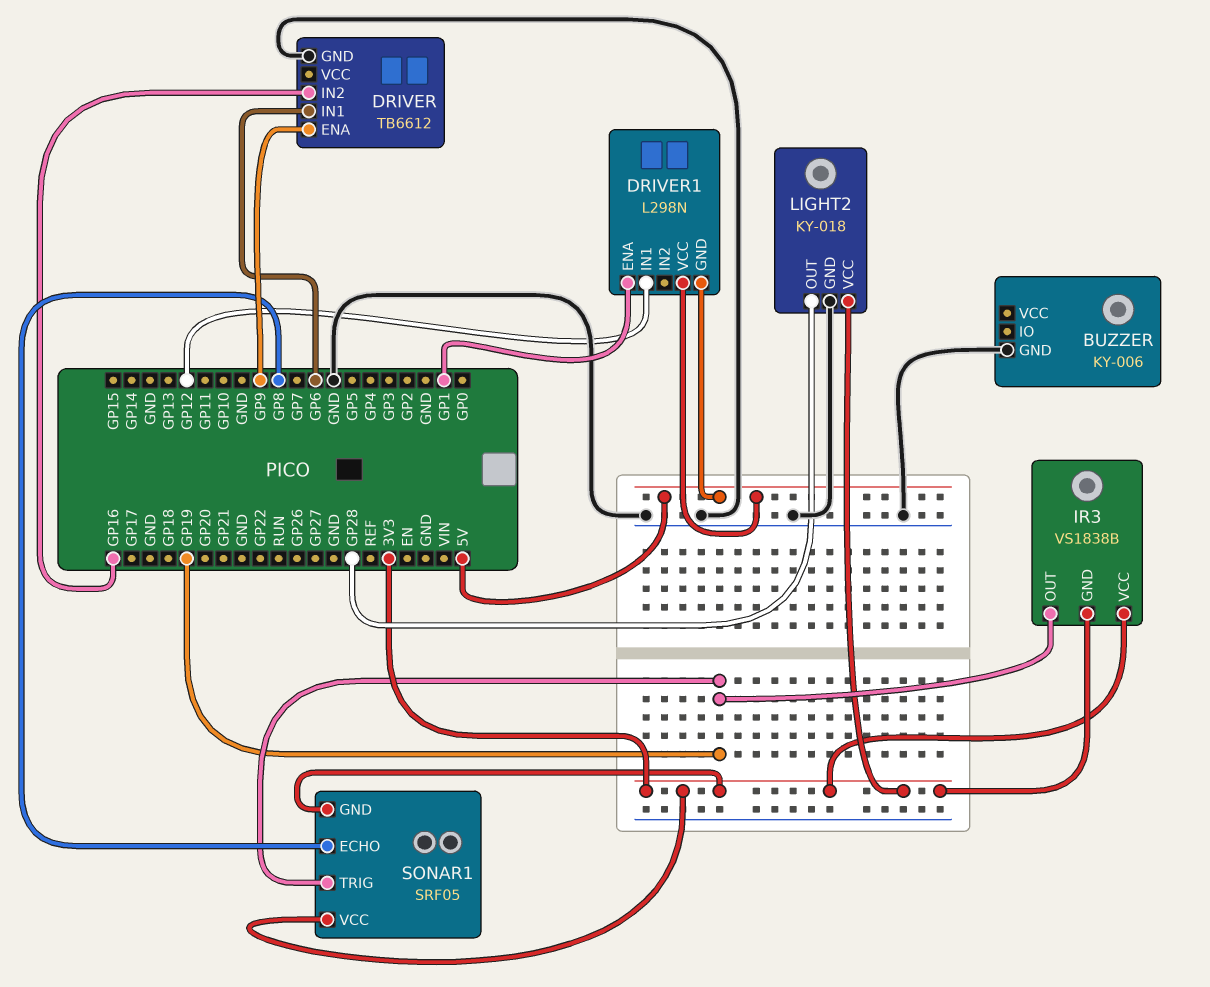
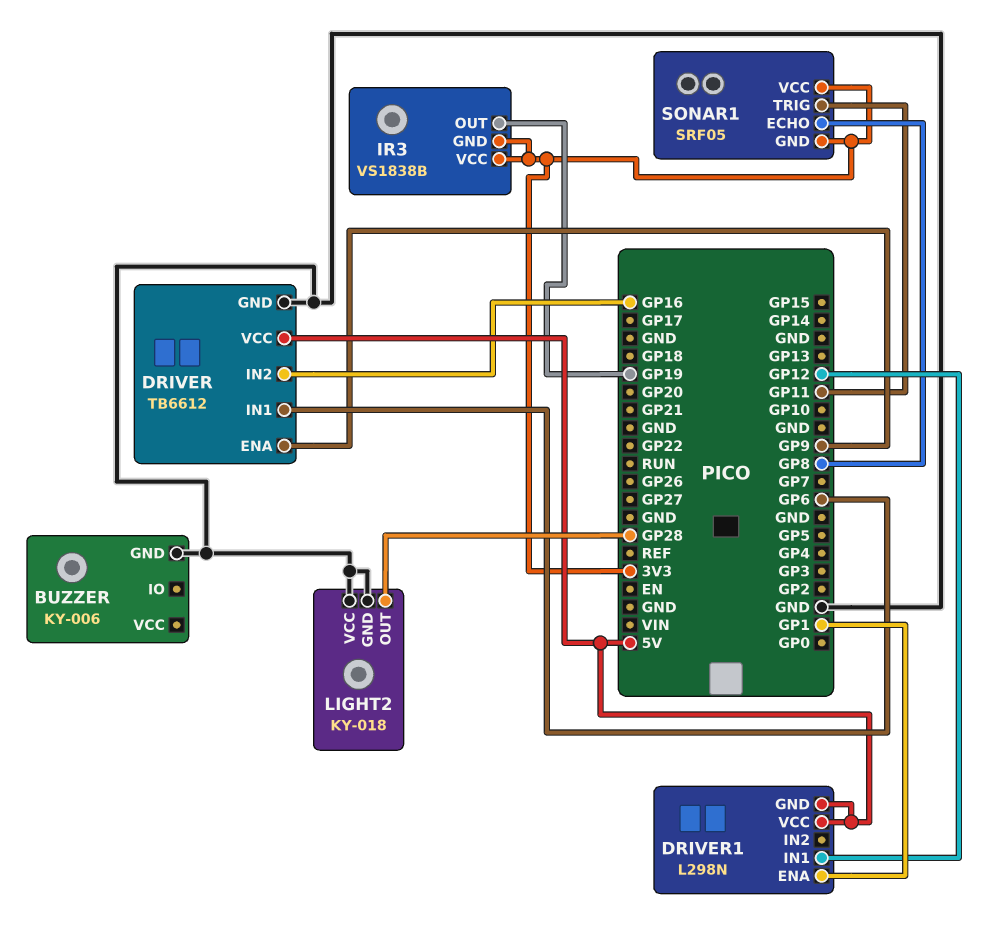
DRIVER pin VCC: none -> 5V
LIGHT2 pin VCC: 3V3 -> GND
SONAR1 pin TRIG: GP19 -> GP11

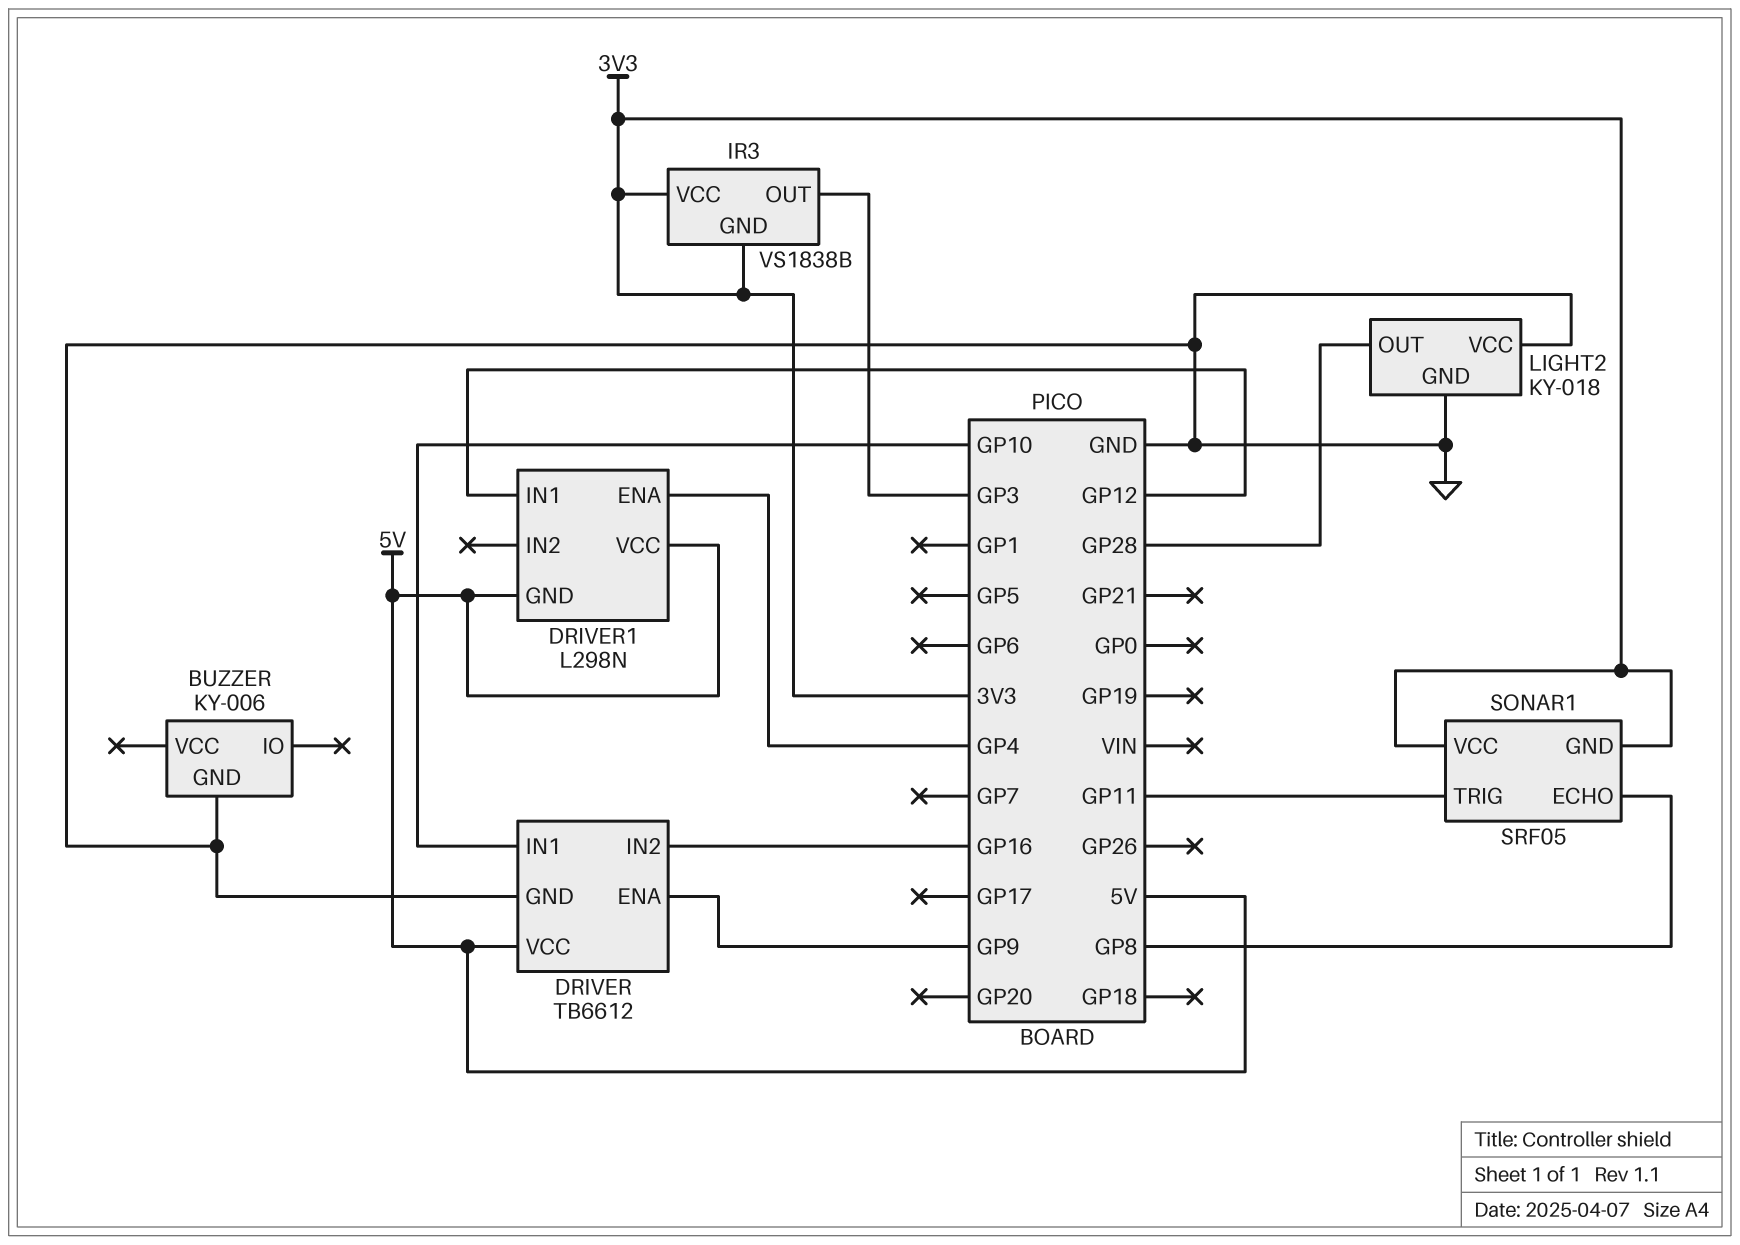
DRIVER pin IN1: GP6 -> GP10
DRIVER1 pin ENA: GP1 -> GP4
IR3 pin OUT: GP19 -> GP3

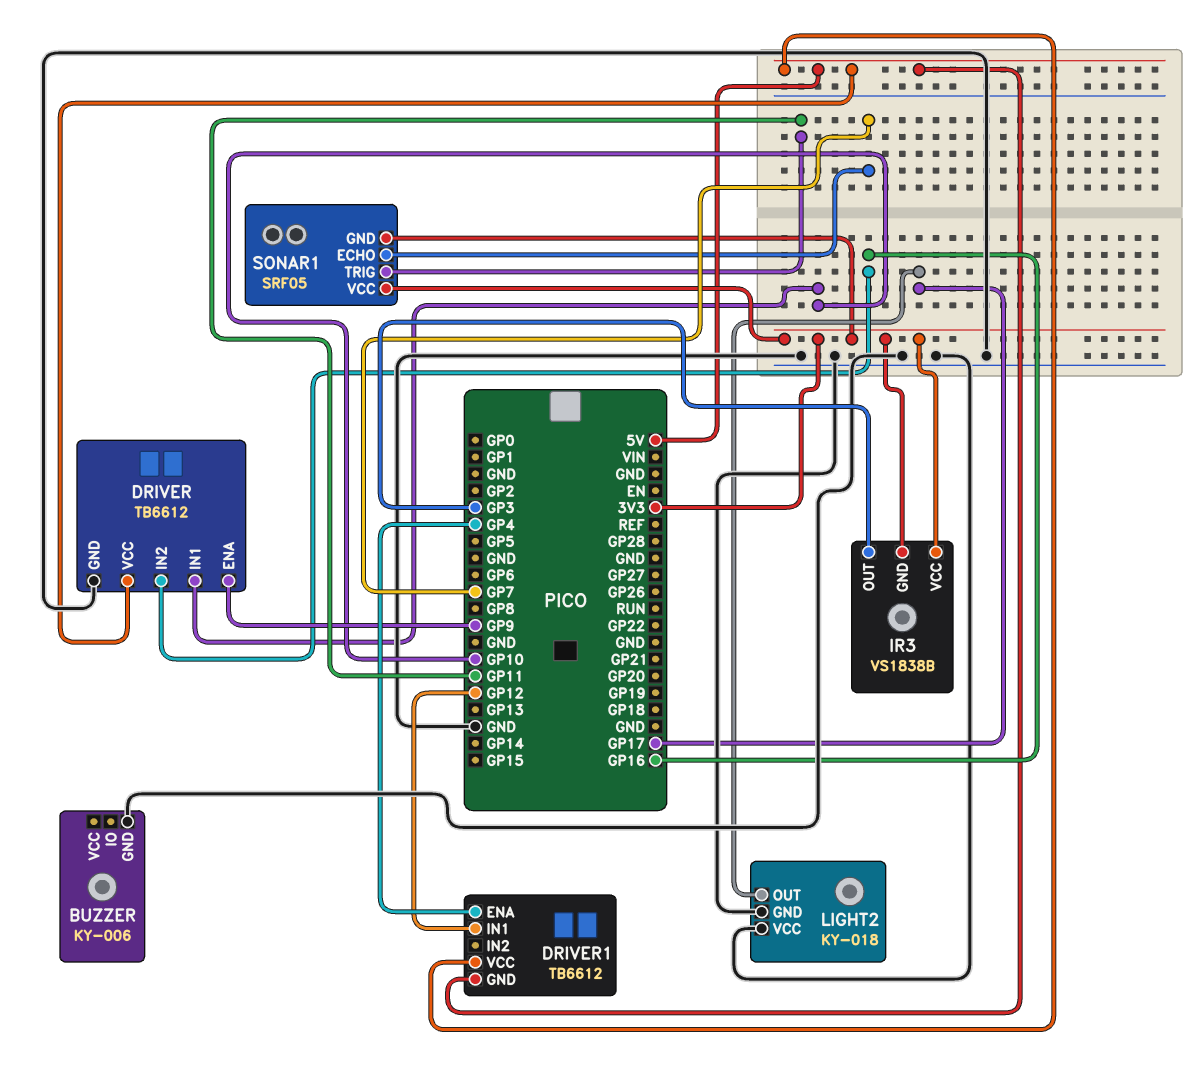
DRIVER1: L298N -> TB6612
LIGHT2 pin OUT: GP28 -> GP17
SONAR1 pin ECHO: GP8 -> GP7

